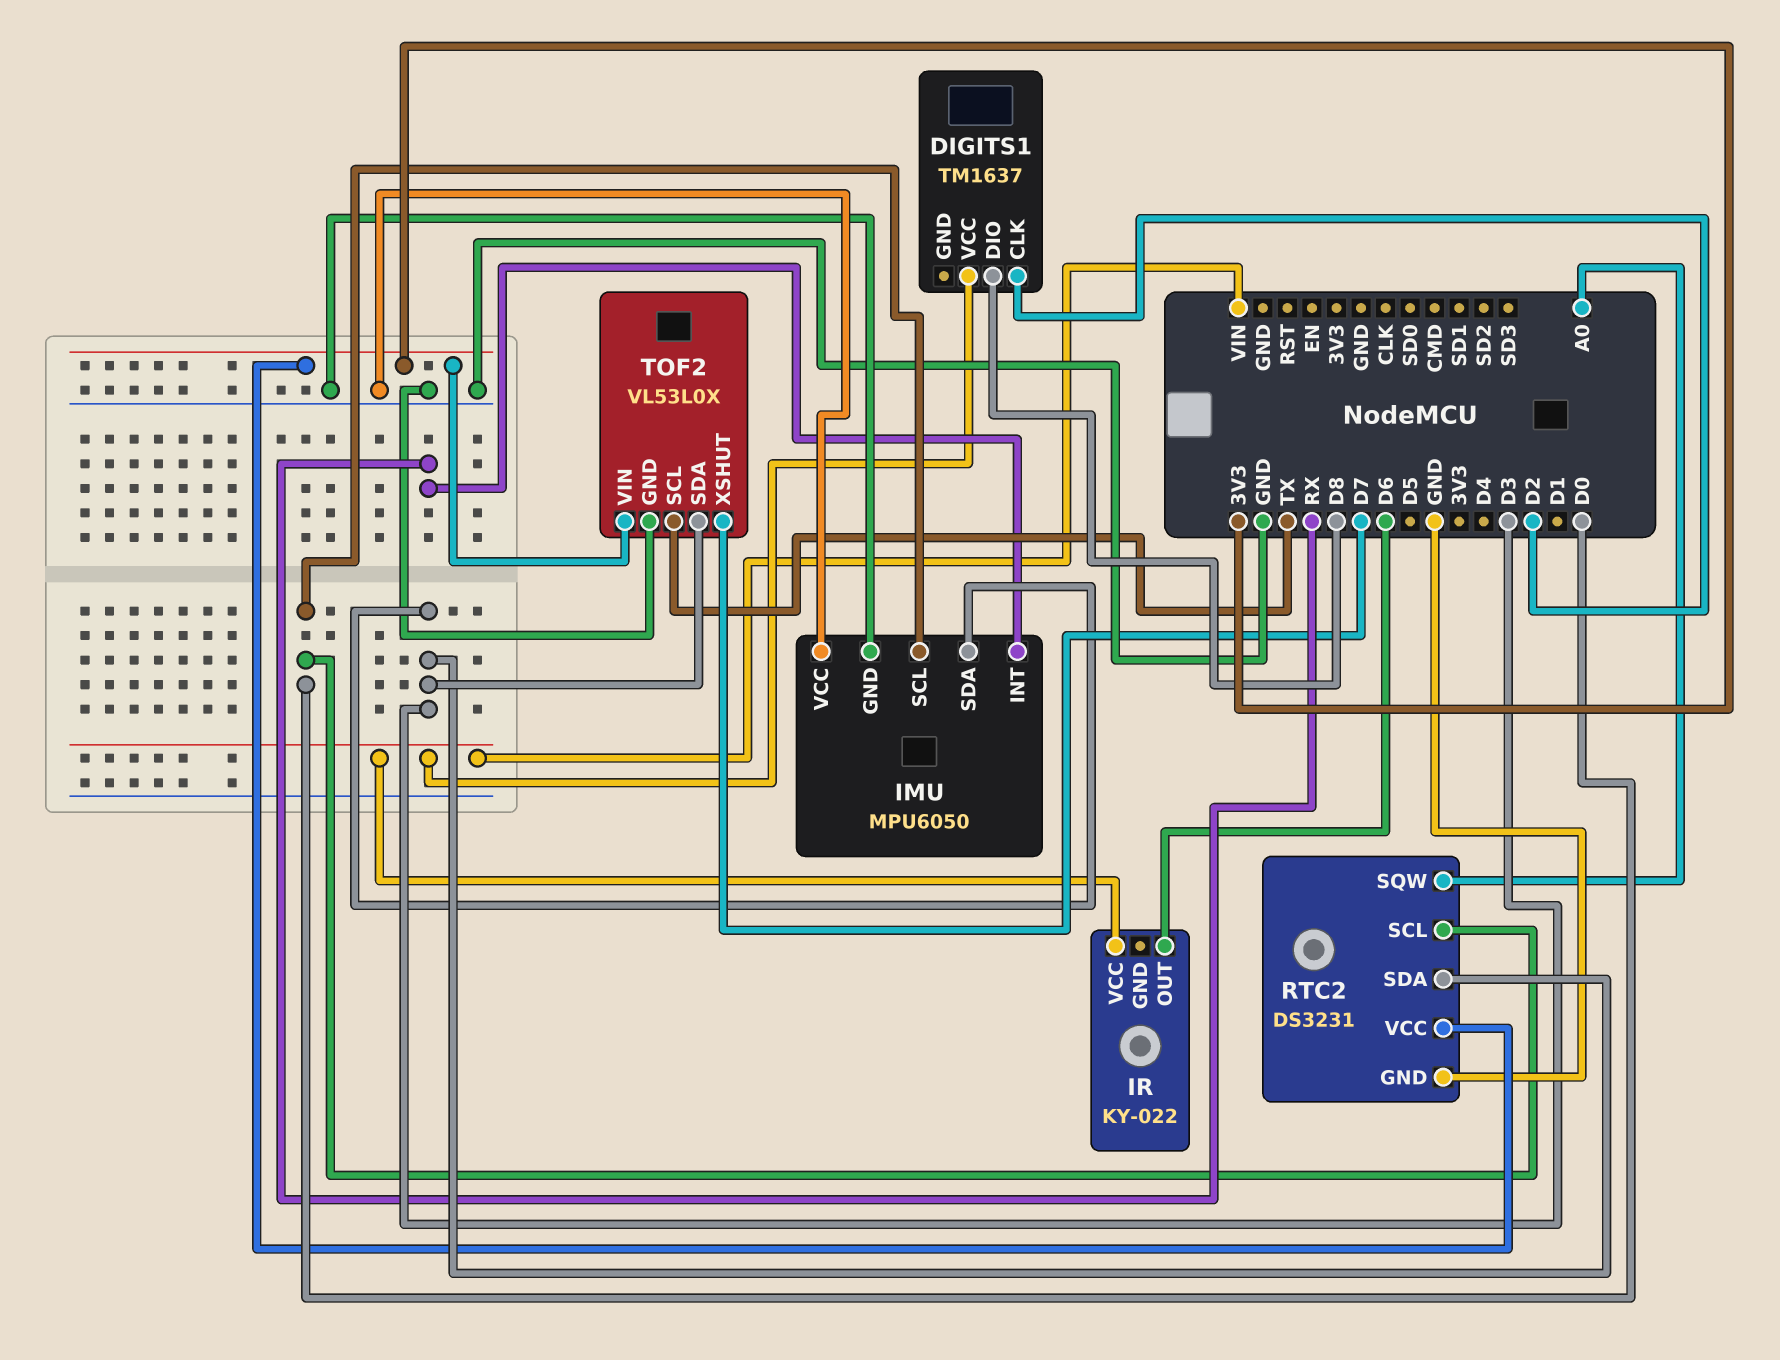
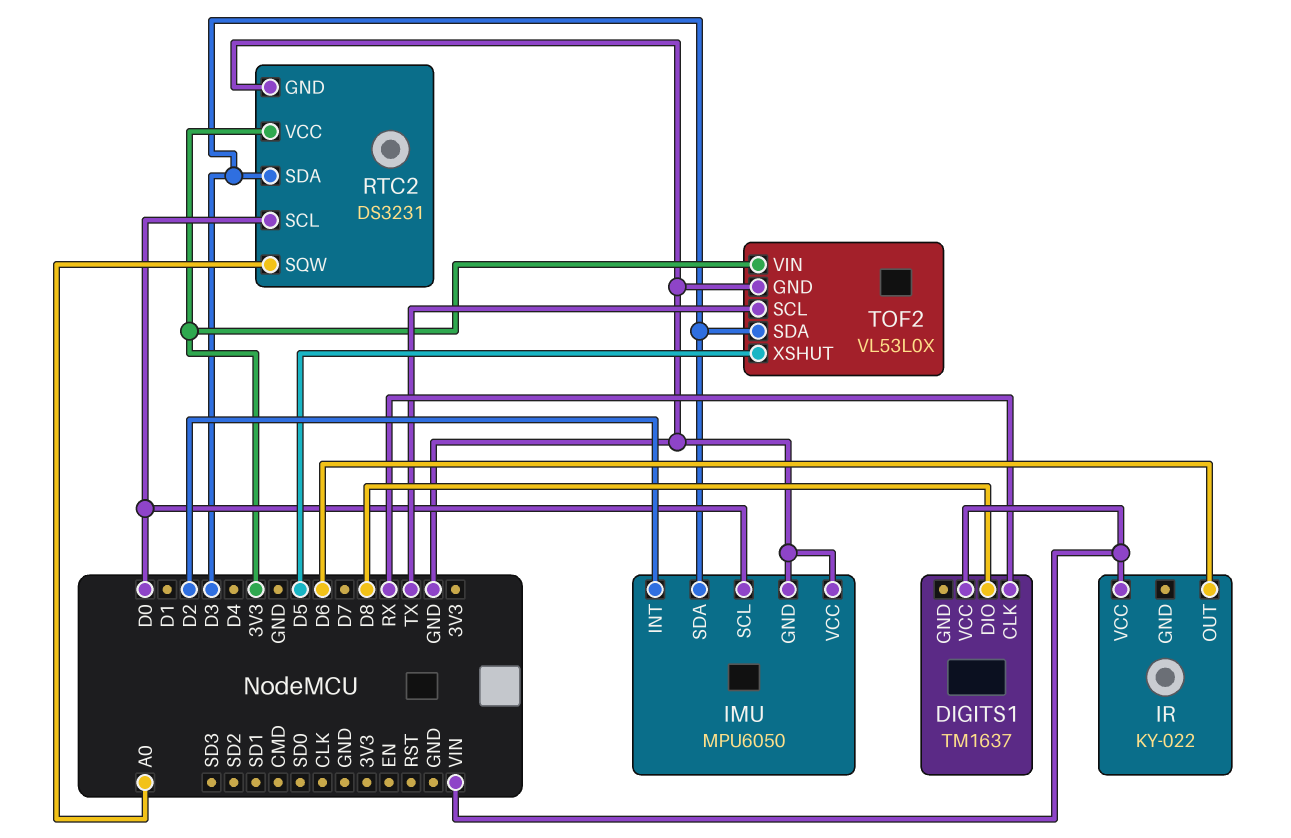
DIGITS1 pin CLK: D2 -> RX
IMU pin INT: RX -> D2
TOF2 pin XSHUT: D7 -> D5

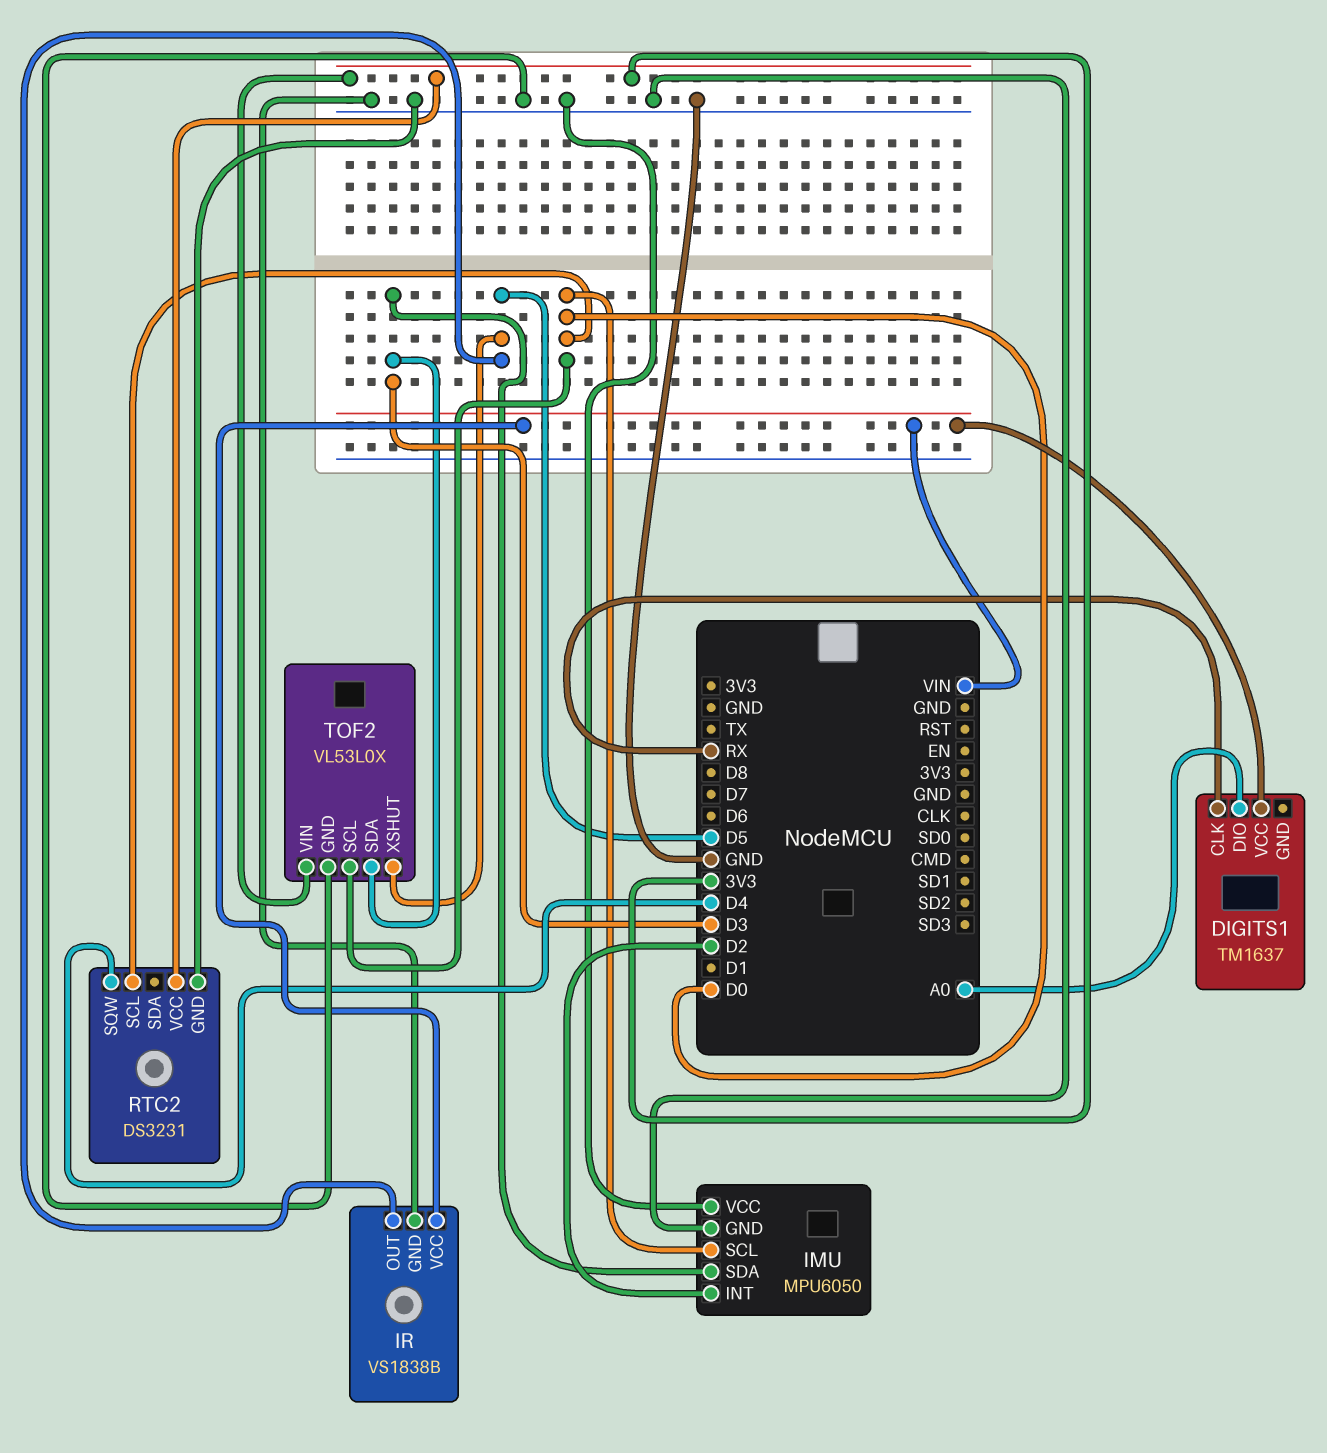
DIGITS1 pin DIO: D8 -> A0
IR: KY-022 -> VS1838B
IR pin GND: none -> GND
IR pin OUT: D6 -> D5
RTC2 pin SDA: D3 -> none
RTC2 pin SQW: A0 -> D4
TOF2 pin SCL: TX -> D0

